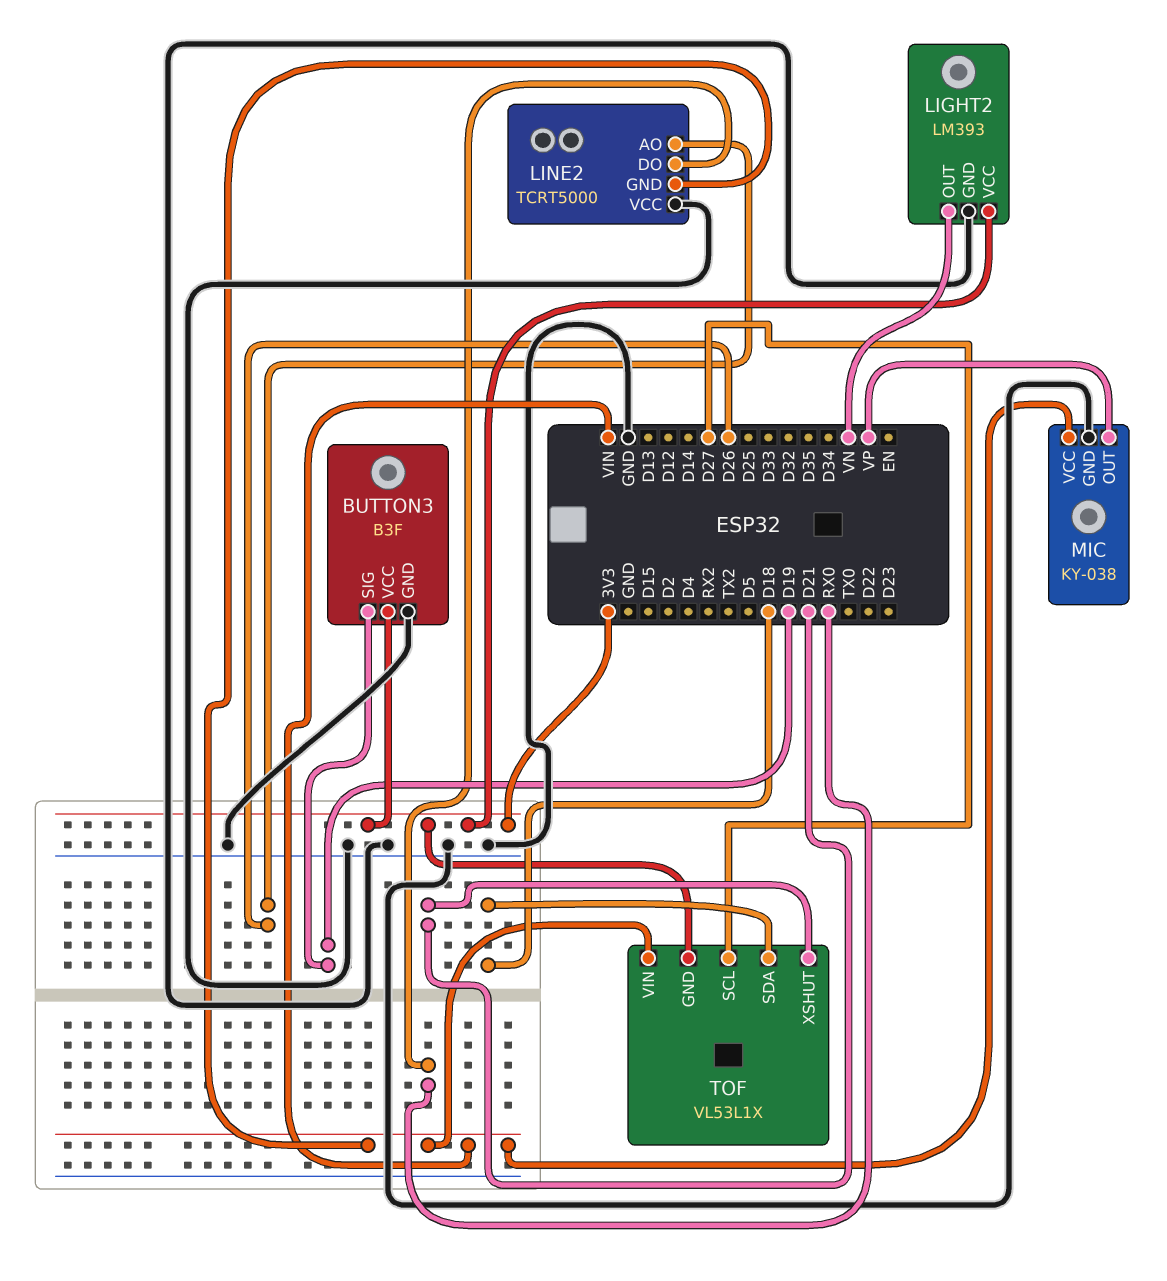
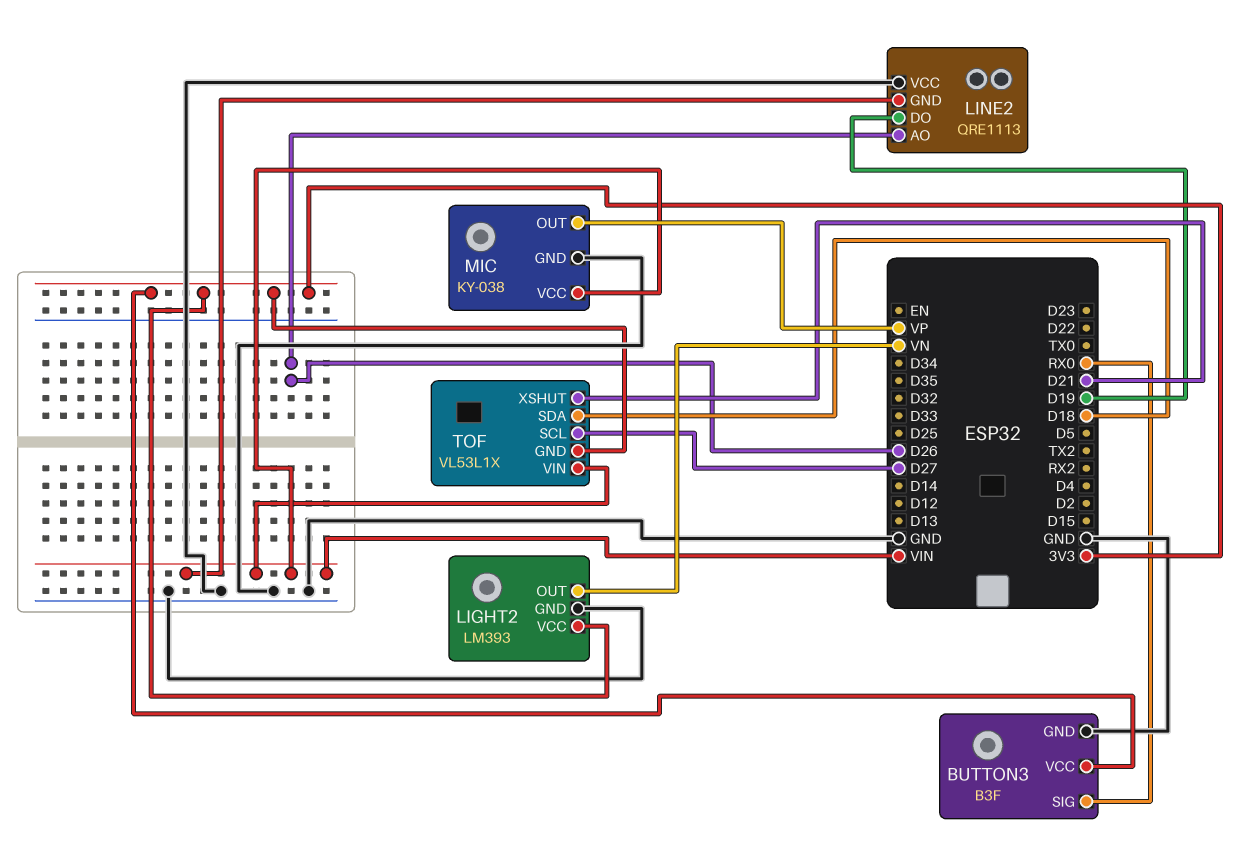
BUTTON3 pin SIG: D19 -> RX0
LINE2: TCRT5000 -> QRE1113
LINE2 pin DO: RX0 -> D19

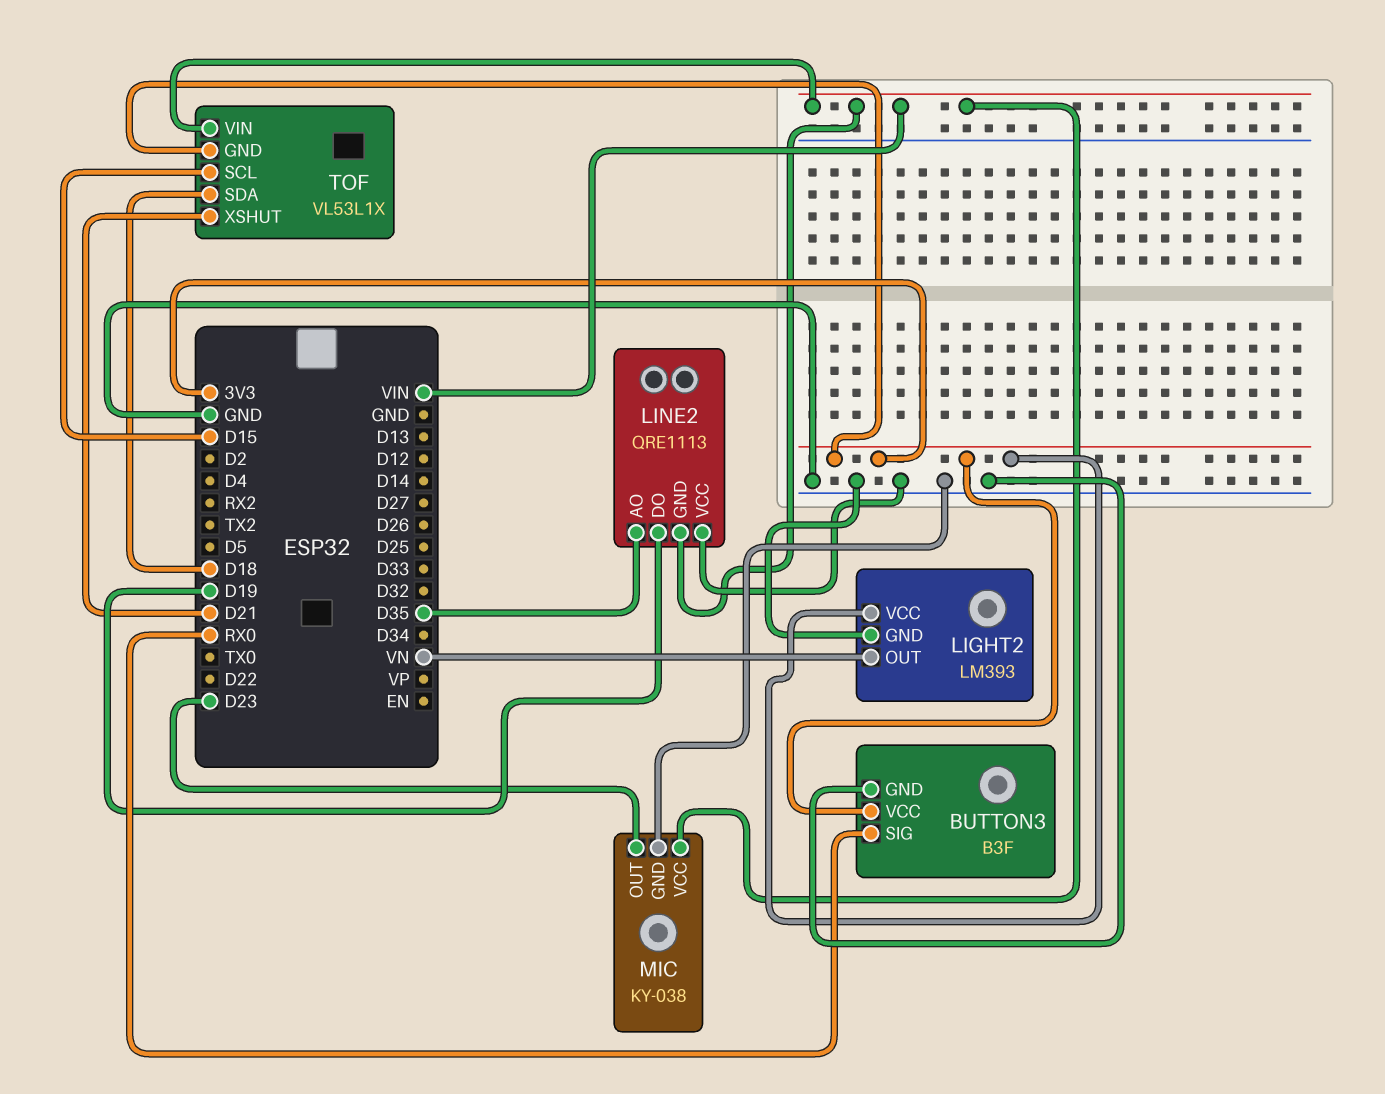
LINE2 pin AO: D26 -> D35
MIC pin OUT: VP -> D23
TOF pin SCL: D27 -> D15

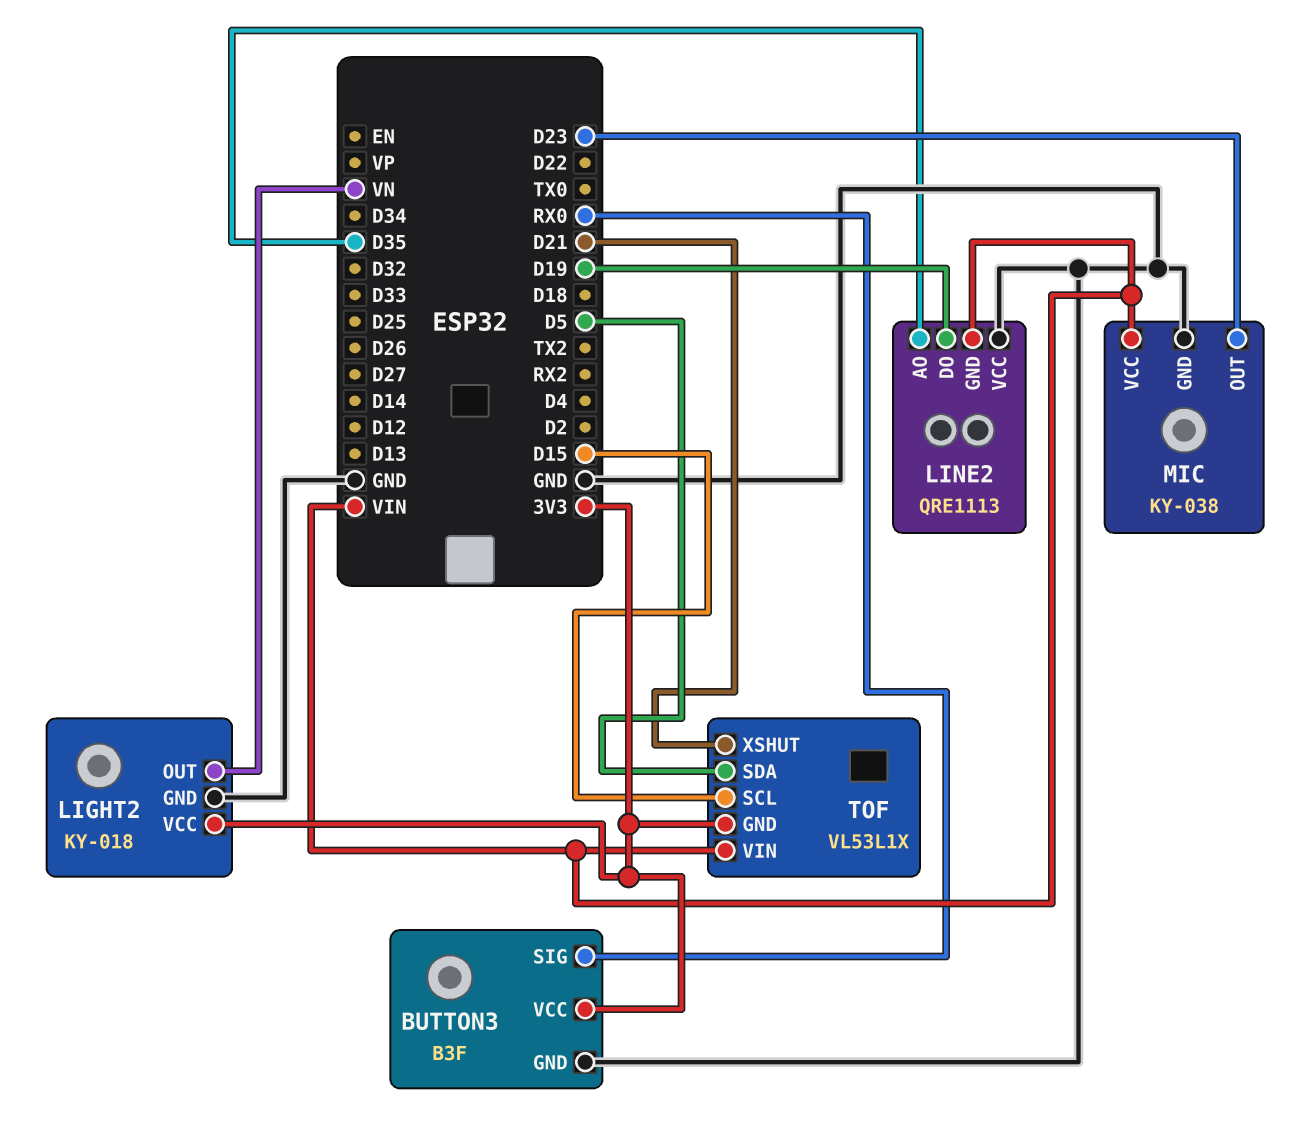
LIGHT2: LM393 -> KY-018
TOF pin SDA: D18 -> D5

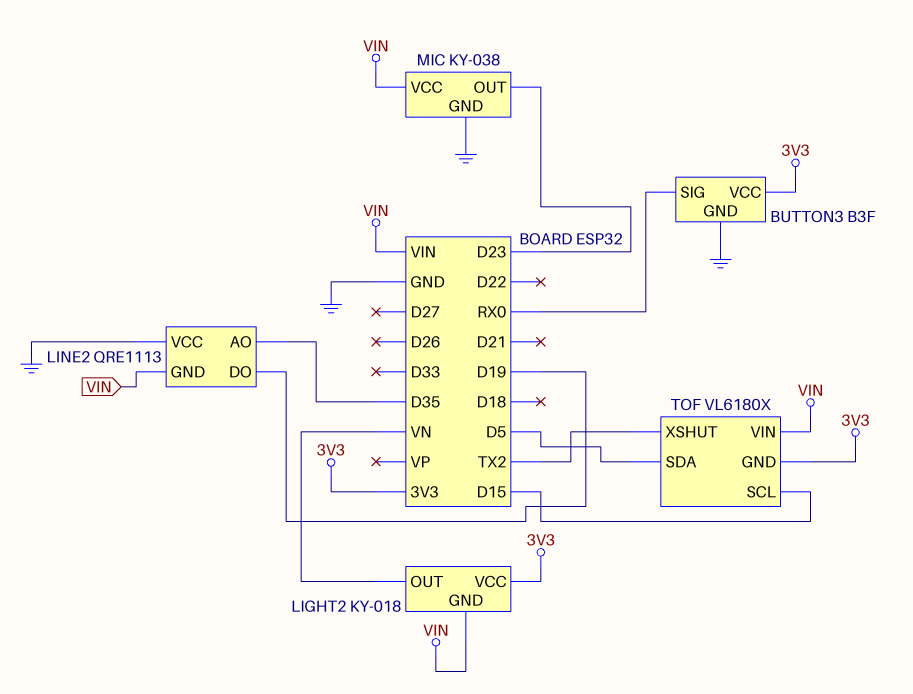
LIGHT2 pin GND: GND -> VIN
TOF: VL53L1X -> VL6180X
TOF pin XSHUT: D21 -> TX2

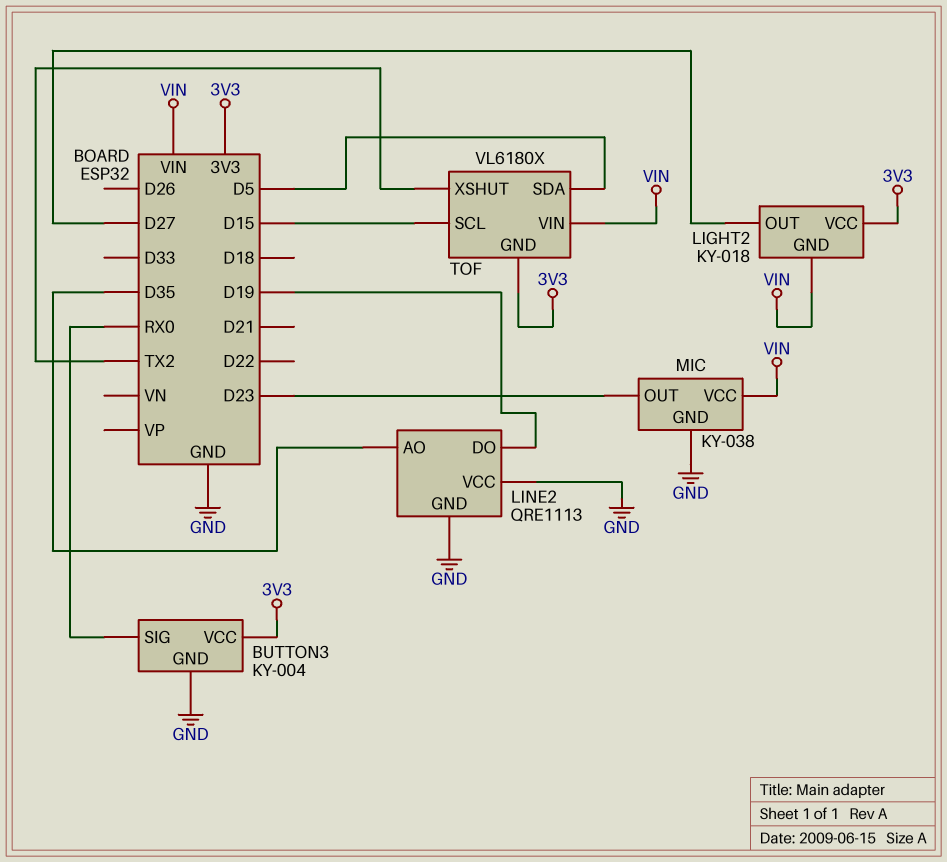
BUTTON3: B3F -> KY-004
LIGHT2 pin OUT: VN -> D27
LINE2 pin GND: VIN -> GND

